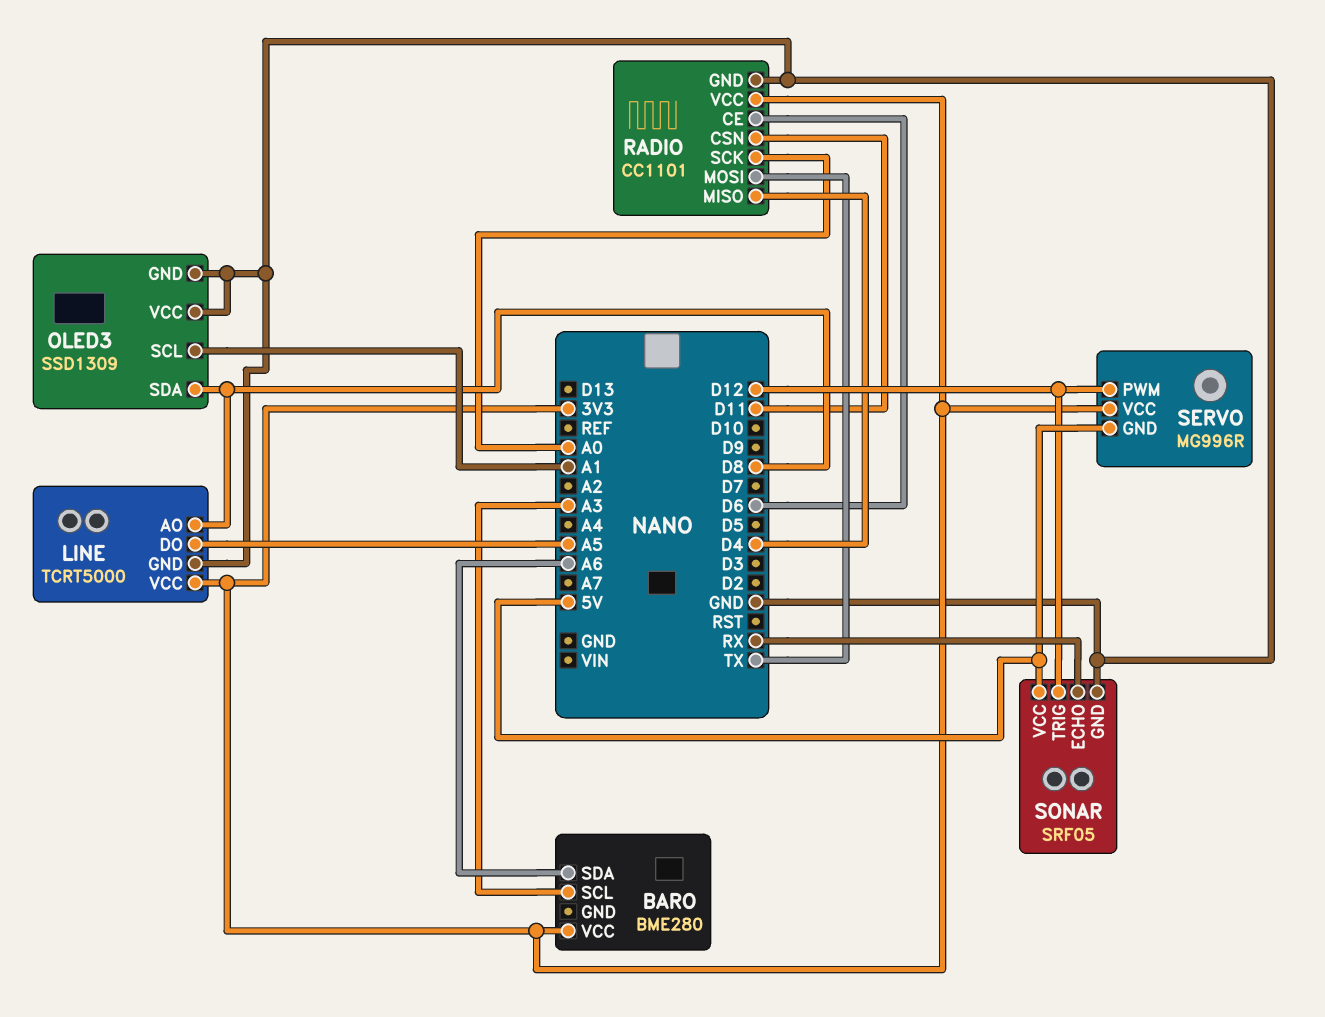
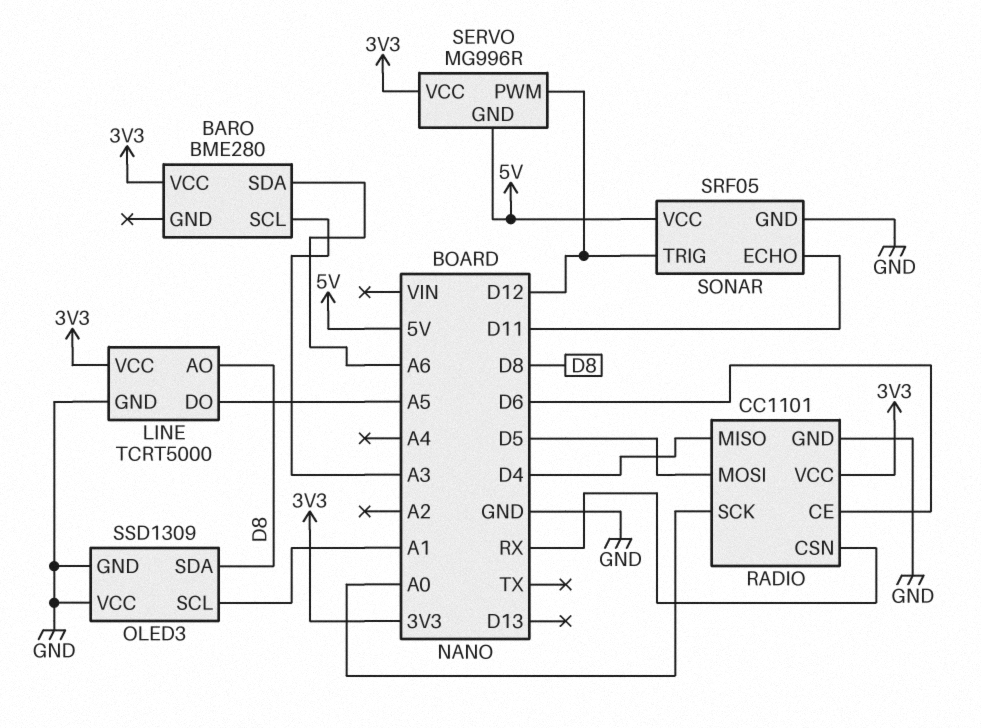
RADIO pin CSN: D11 -> RX
RADIO pin MOSI: TX -> D5
SONAR pin ECHO: RX -> D11

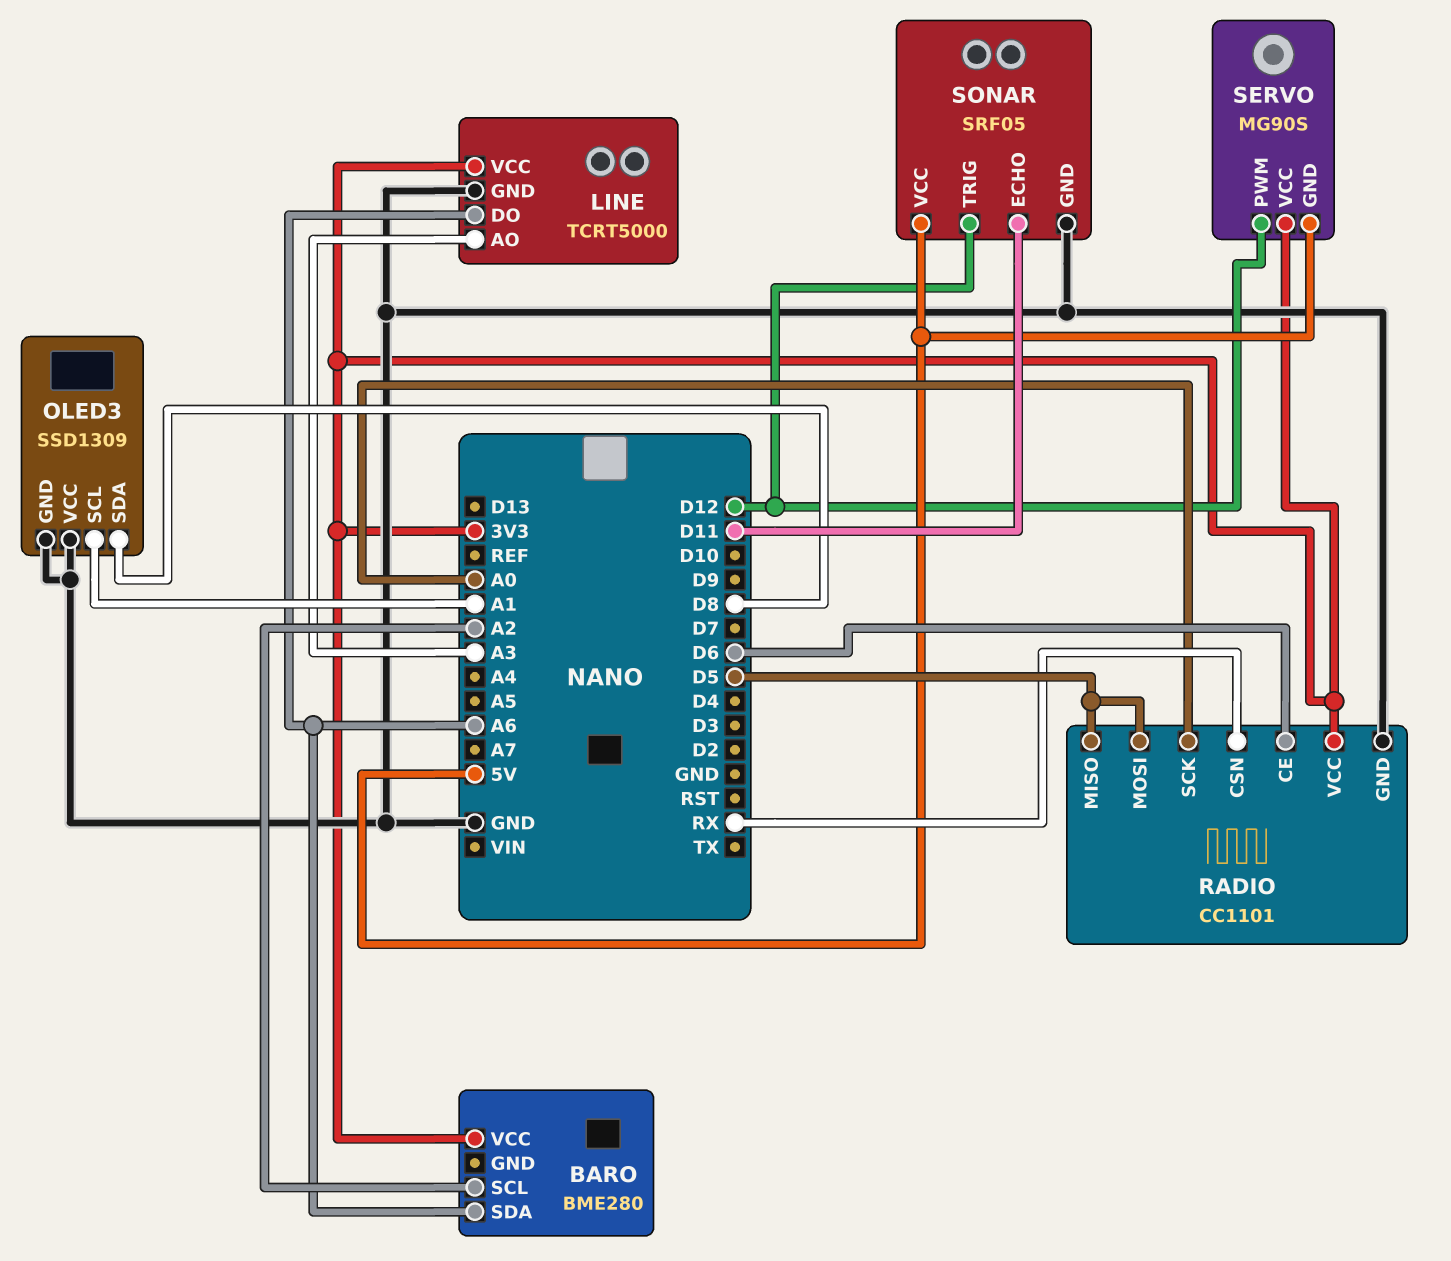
BARO pin SCL: A3 -> A2
LINE pin AO: D8 -> A3
LINE pin DO: A5 -> A6
RADIO pin MISO: D4 -> D5
SERVO: MG996R -> MG90S

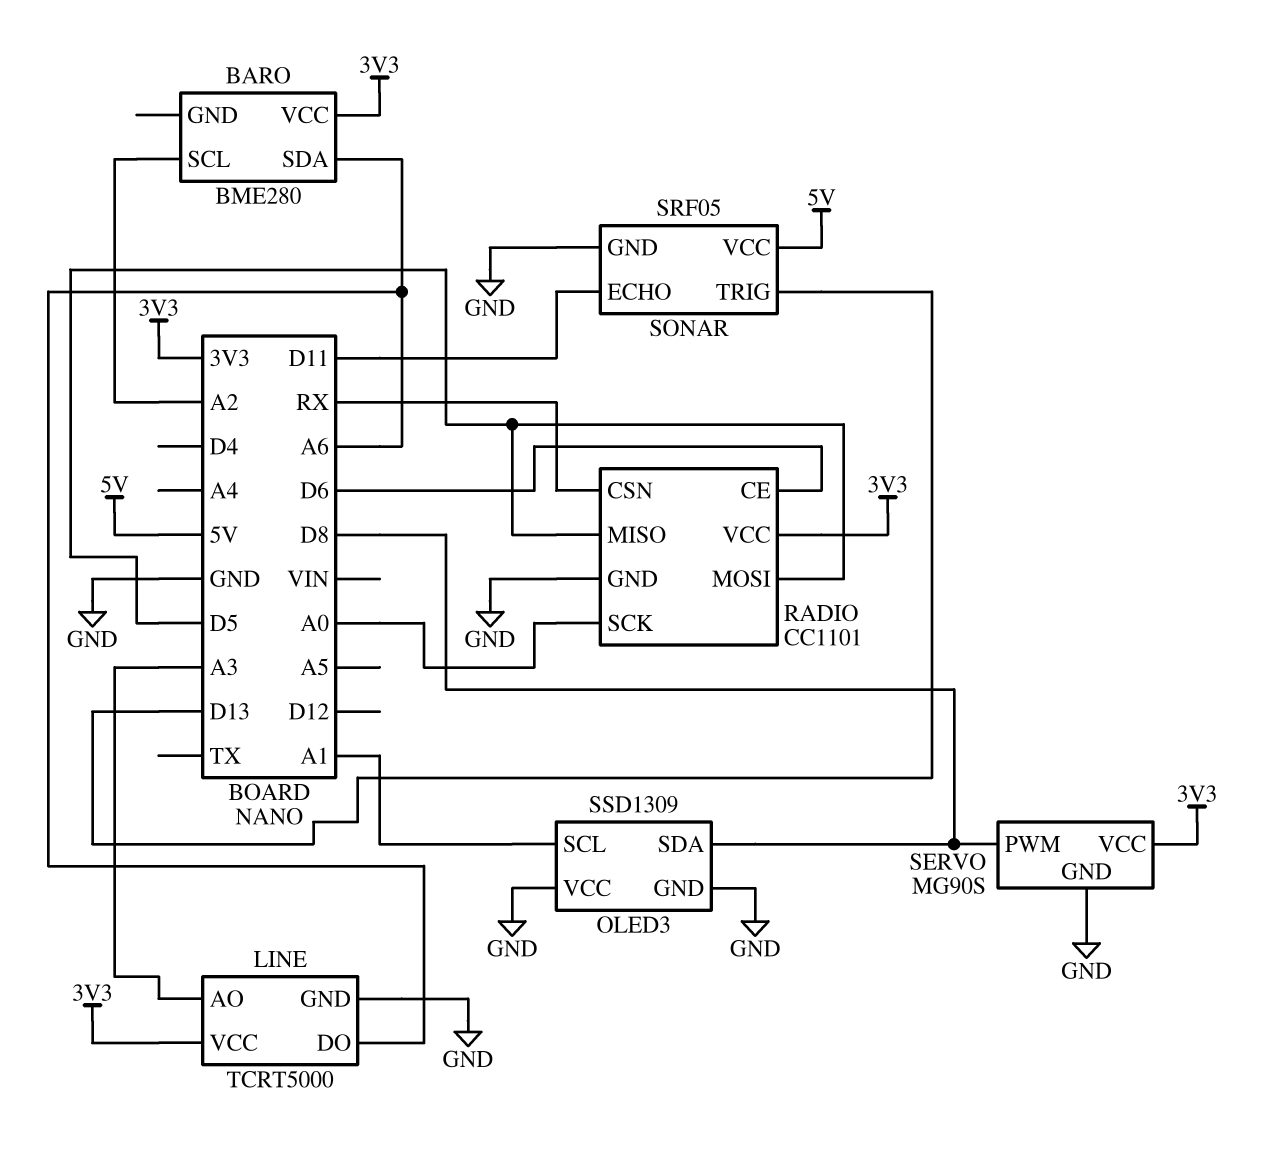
SERVO pin GND: 5V -> GND
SERVO pin PWM: D12 -> D8
SONAR pin TRIG: D12 -> D13

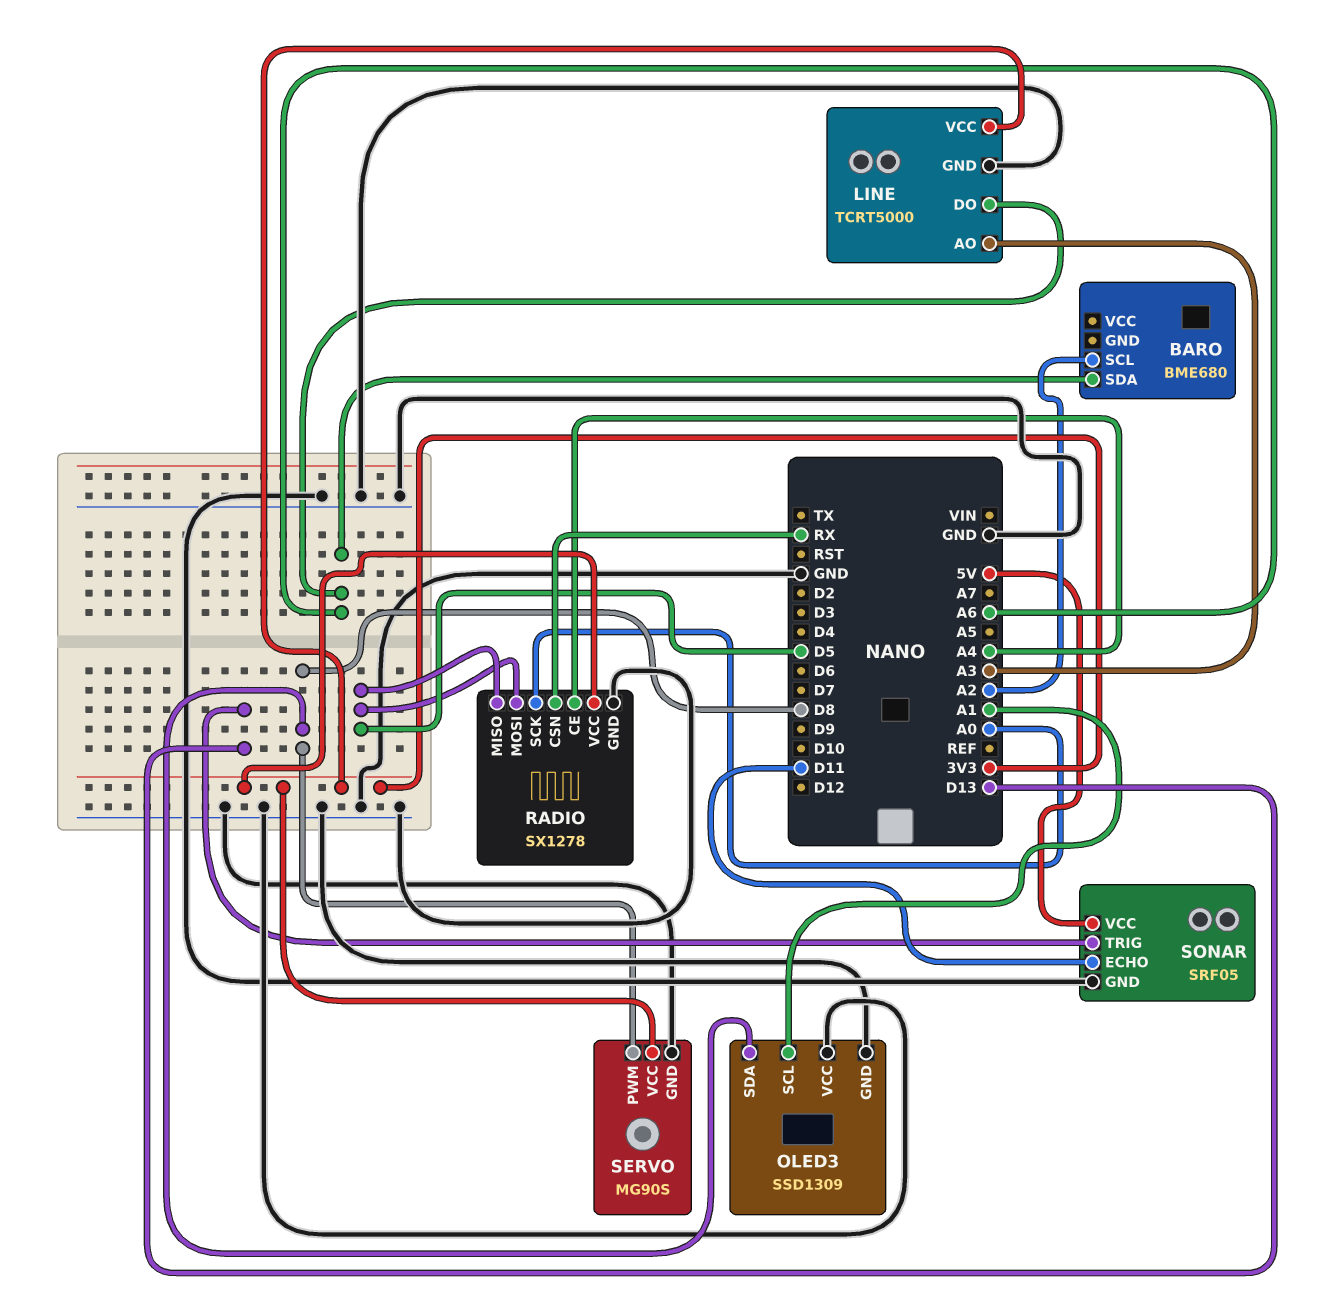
BARO: BME280 -> BME680
BARO pin VCC: 3V3 -> none
RADIO: CC1101 -> SX1278
RADIO pin CE: D6 -> A4

